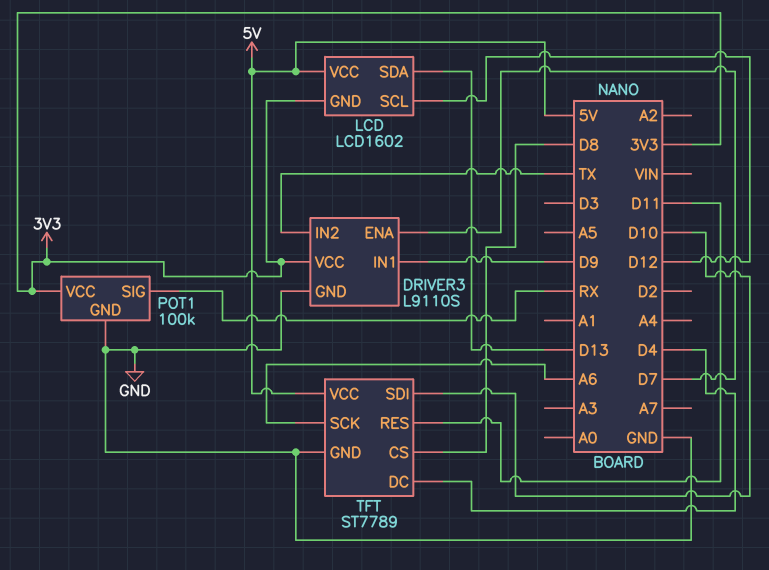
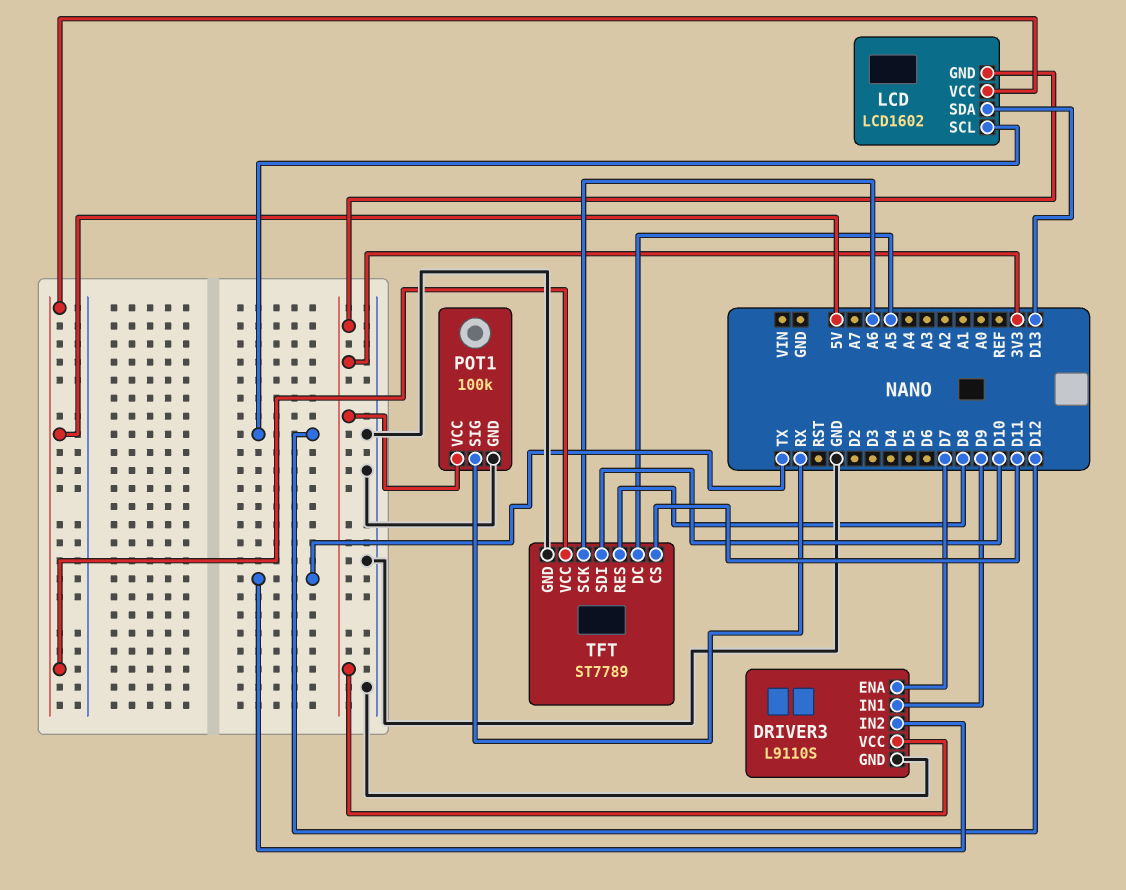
TFT pin CS: D8 -> D11
TFT pin DC: D4 -> A5
TFT pin RES: D11 -> D8

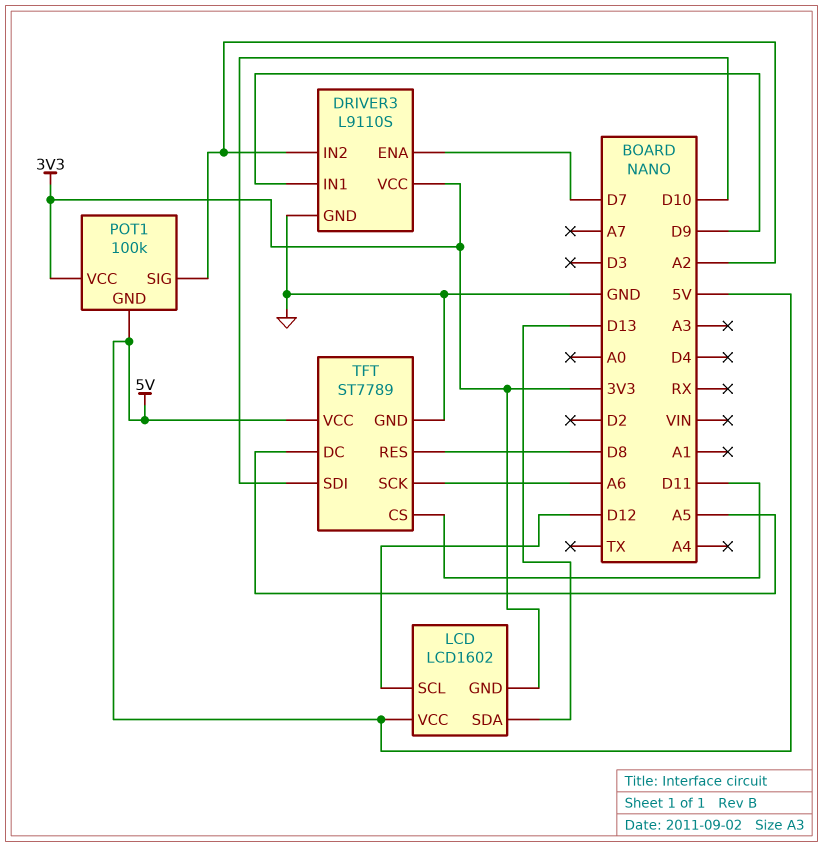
DRIVER3 pin IN2: TX -> A2
POT1 pin GND: GND -> 5V
POT1 pin SIG: RX -> A2

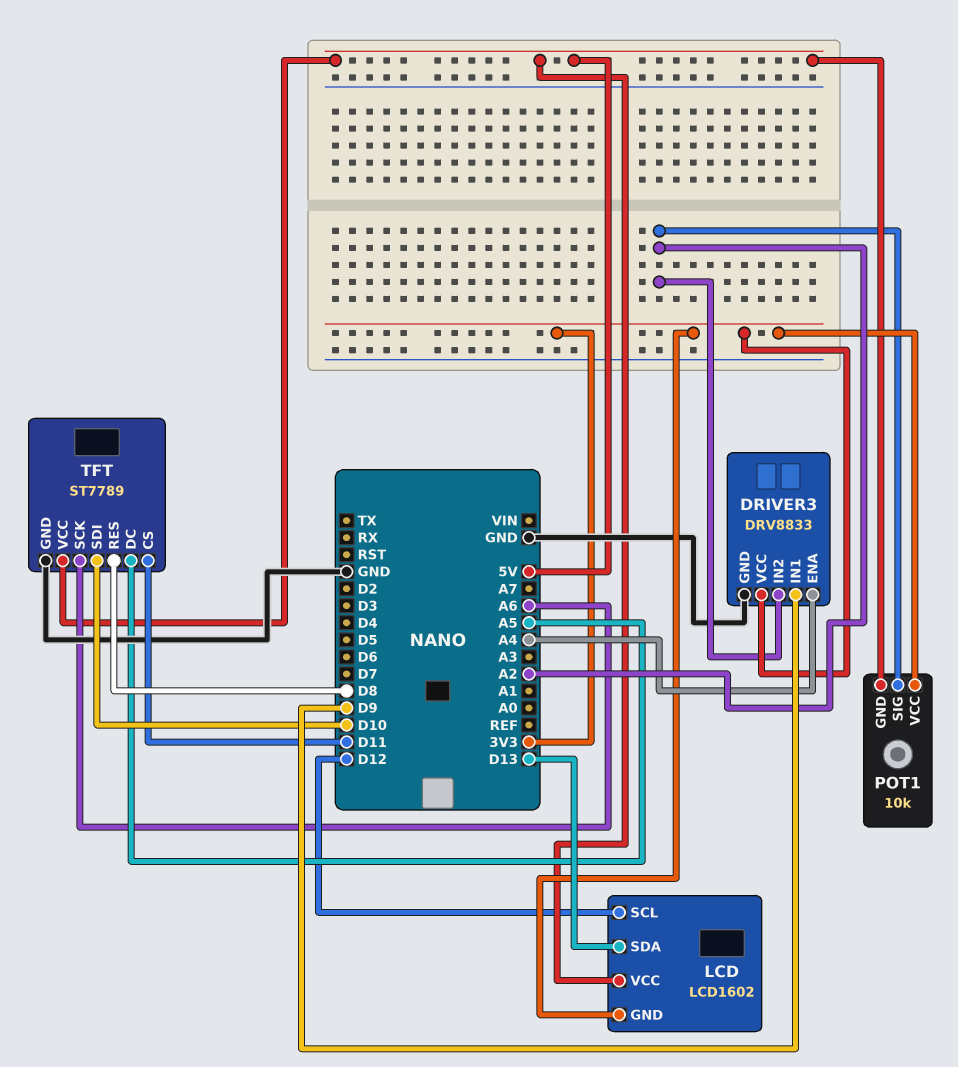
DRIVER3: L9110S -> DRV8833
DRIVER3 pin ENA: D7 -> A4
POT1: 100k -> 10k

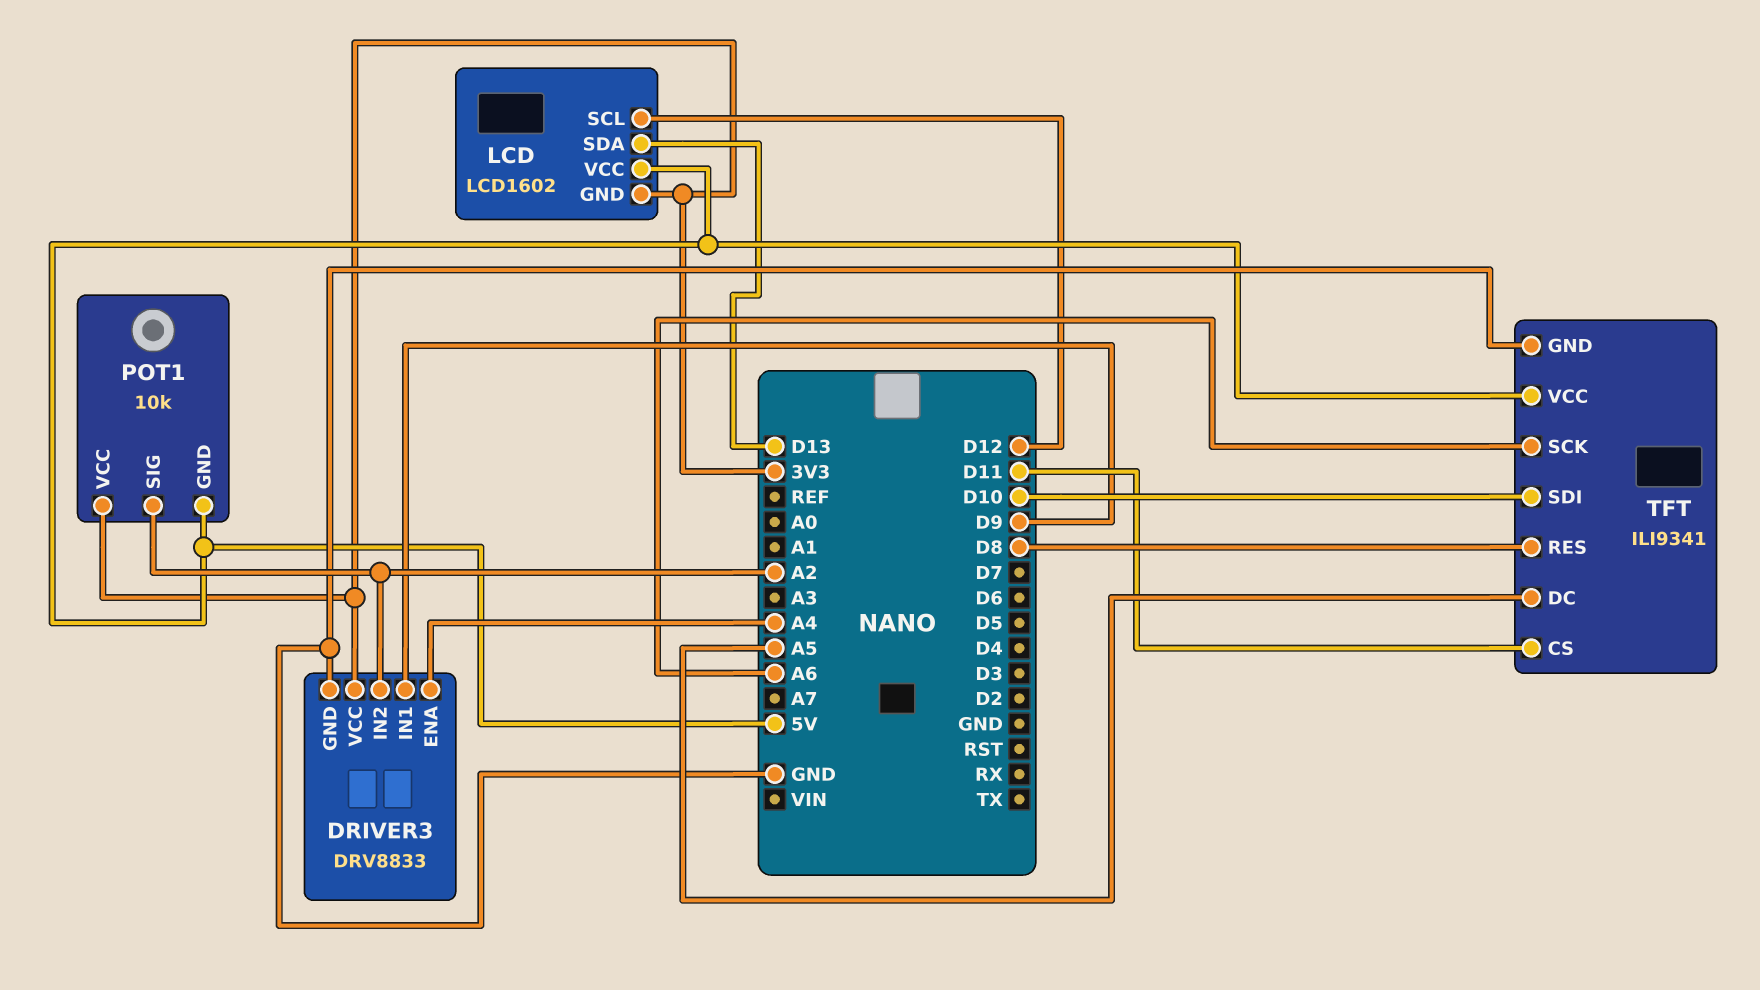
TFT: ST7789 -> ILI9341

